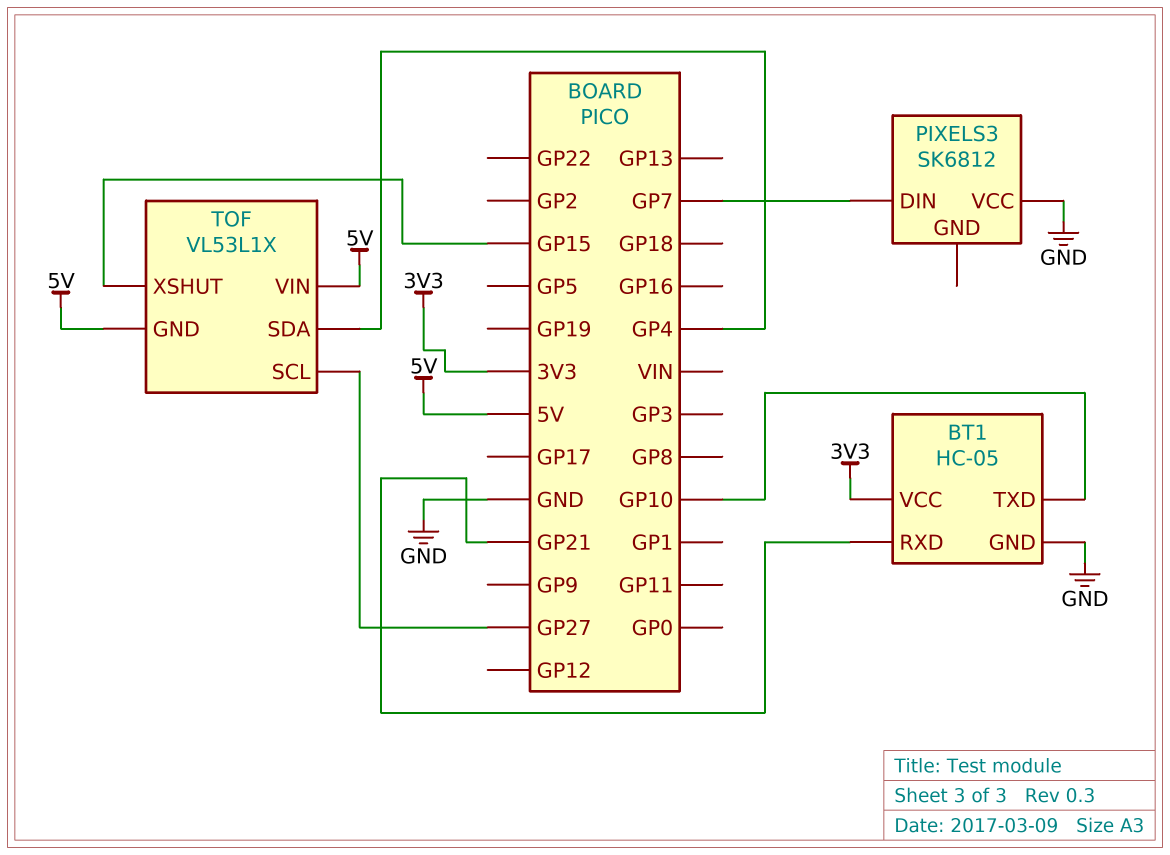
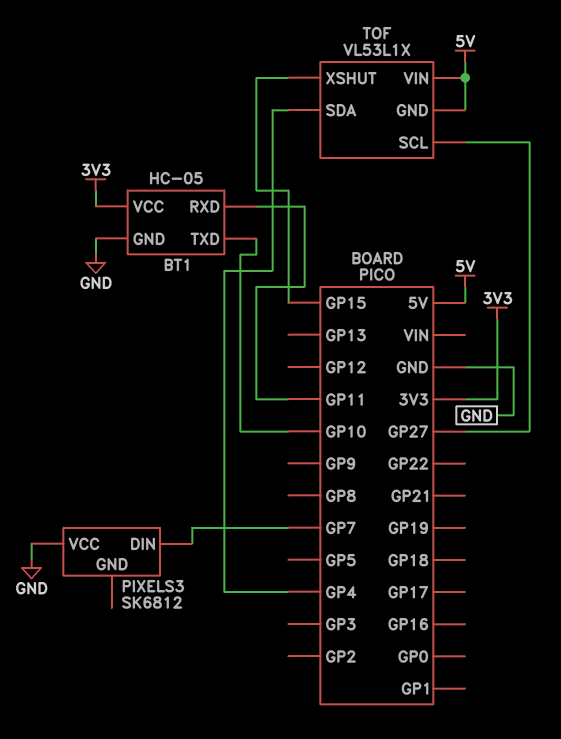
BT1 pin RXD: GP21 -> GP11

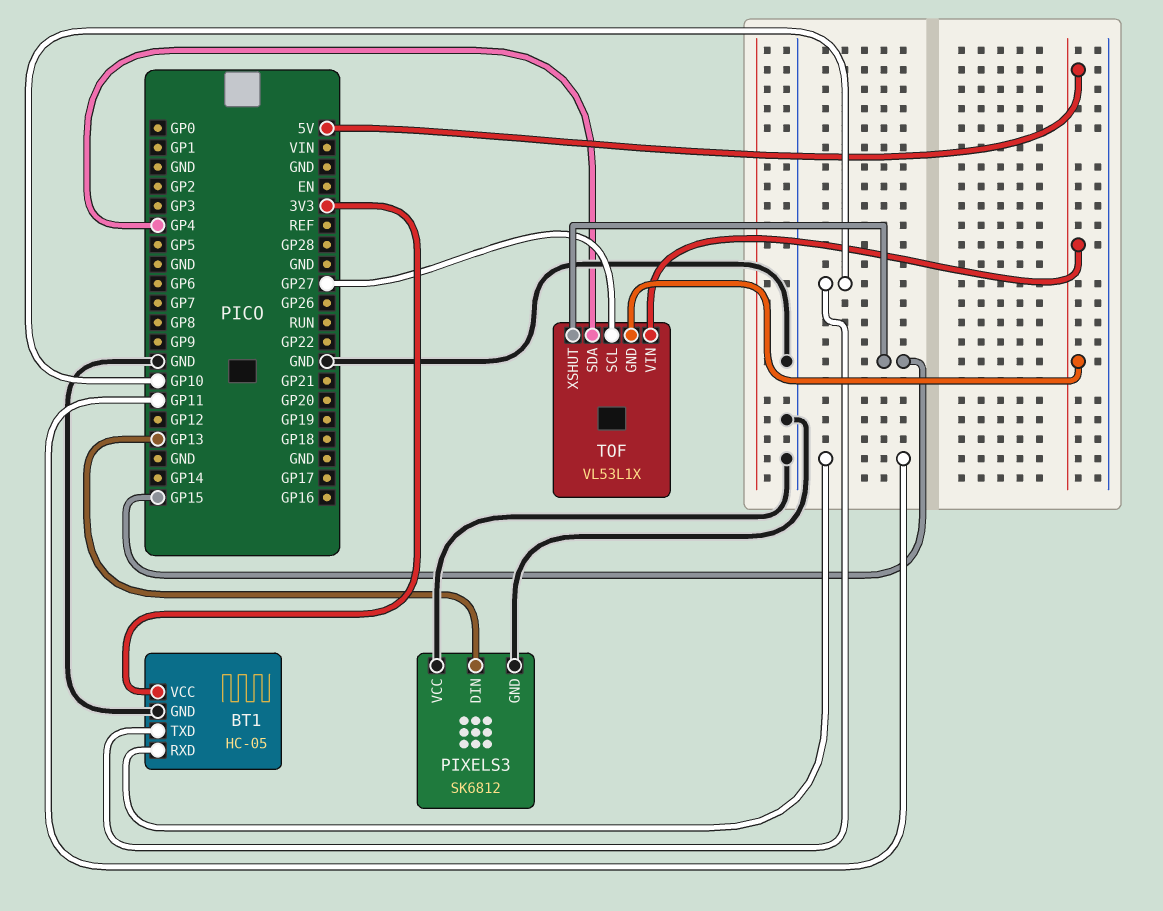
PIXELS3 pin DIN: GP7 -> GP13
PIXELS3 pin GND: none -> GND

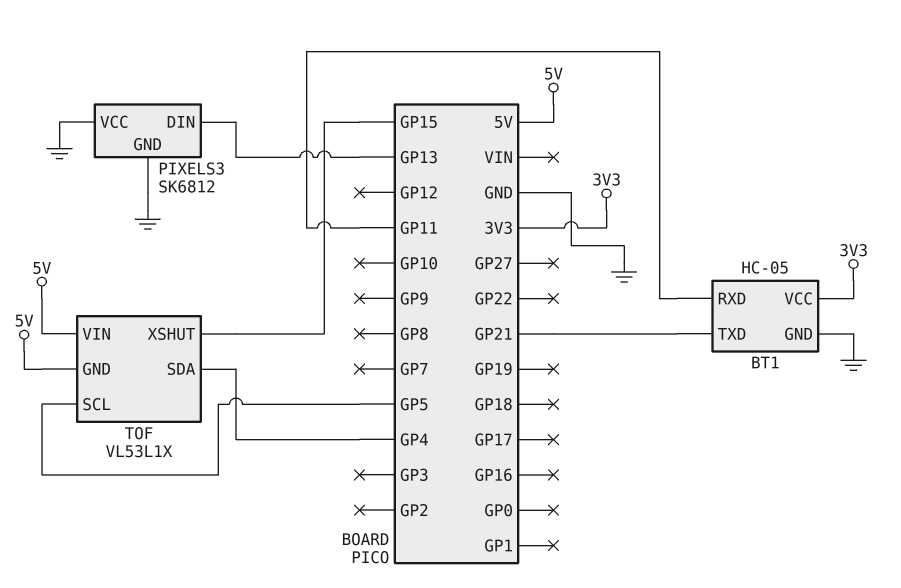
BT1 pin TXD: GP10 -> GP21
TOF pin SCL: GP27 -> GP5

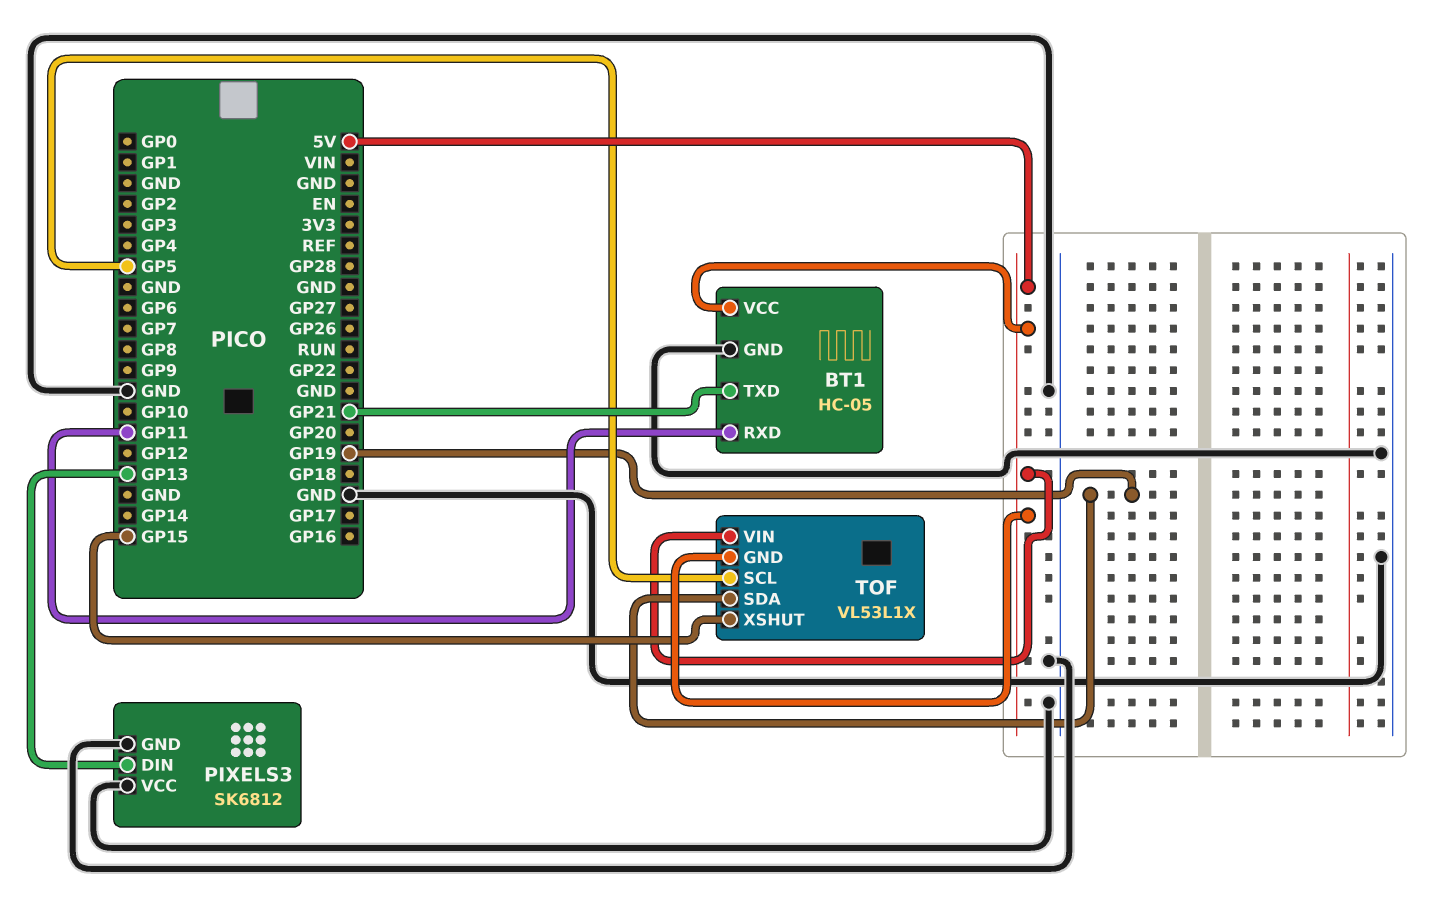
BT1 pin VCC: 3V3 -> 5V
TOF pin SDA: GP4 -> GP19

